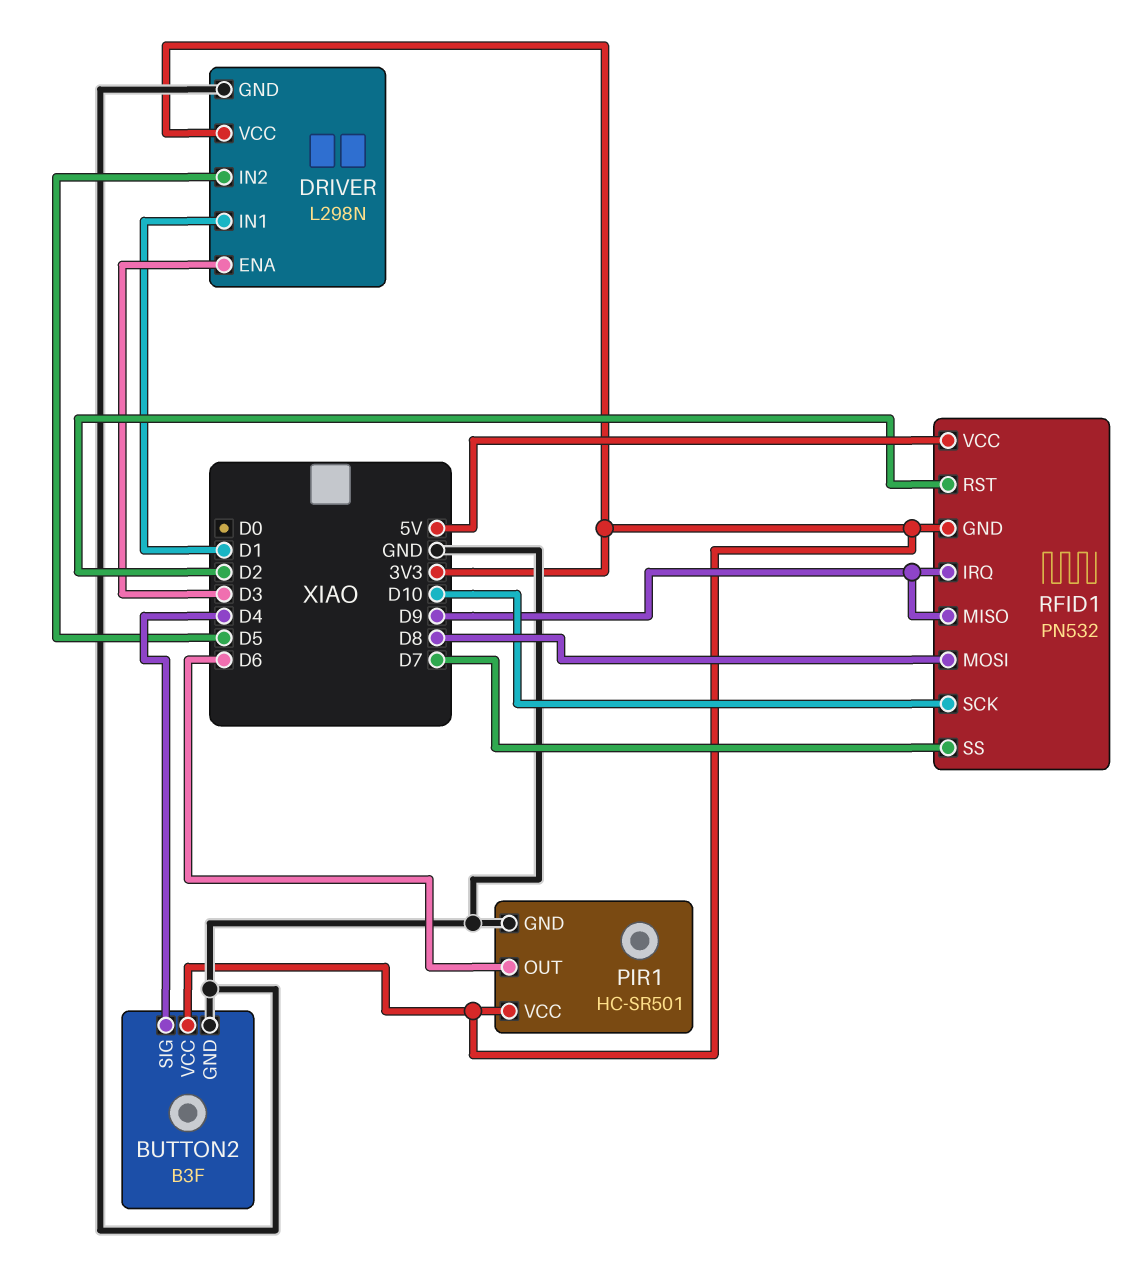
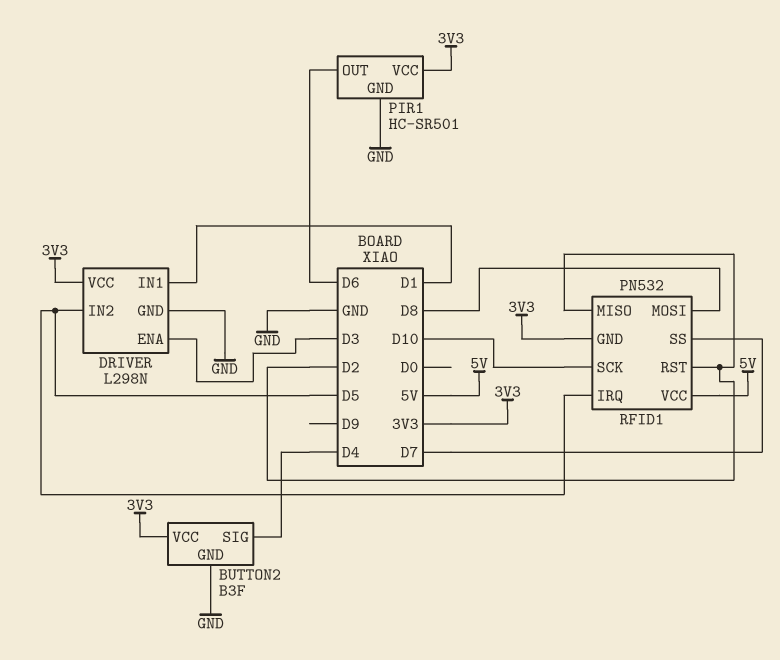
RFID1 pin IRQ: D9 -> D5
RFID1 pin MISO: D9 -> D2

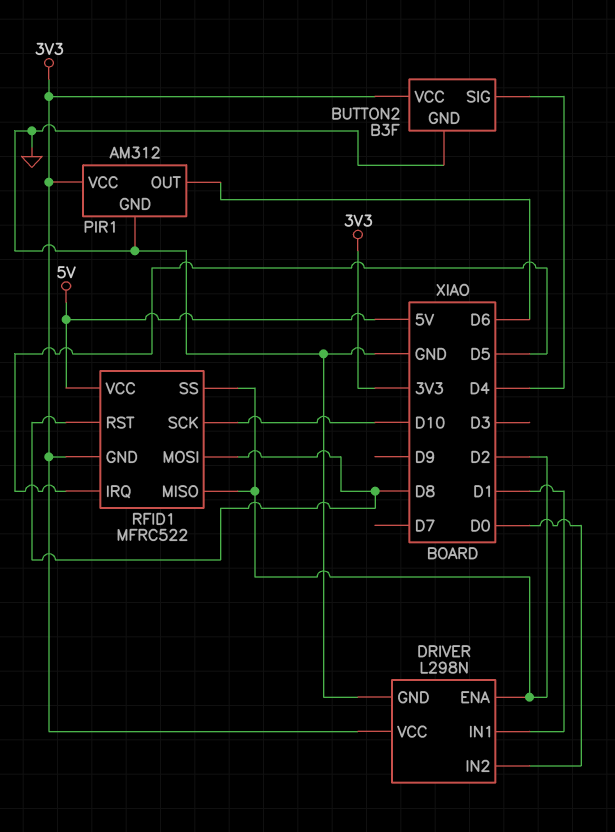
DRIVER pin ENA: D3 -> D2
DRIVER pin IN2: D5 -> D0
PIR1: HC-SR501 -> AM312
RFID1: PN532 -> MFRC522
RFID1 pin RST: D2 -> D8
RFID1 pin SS: D7 -> D2

